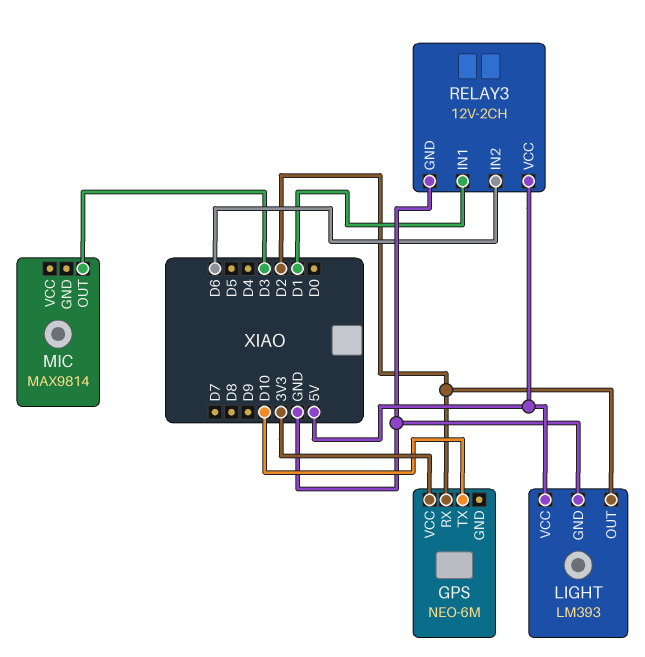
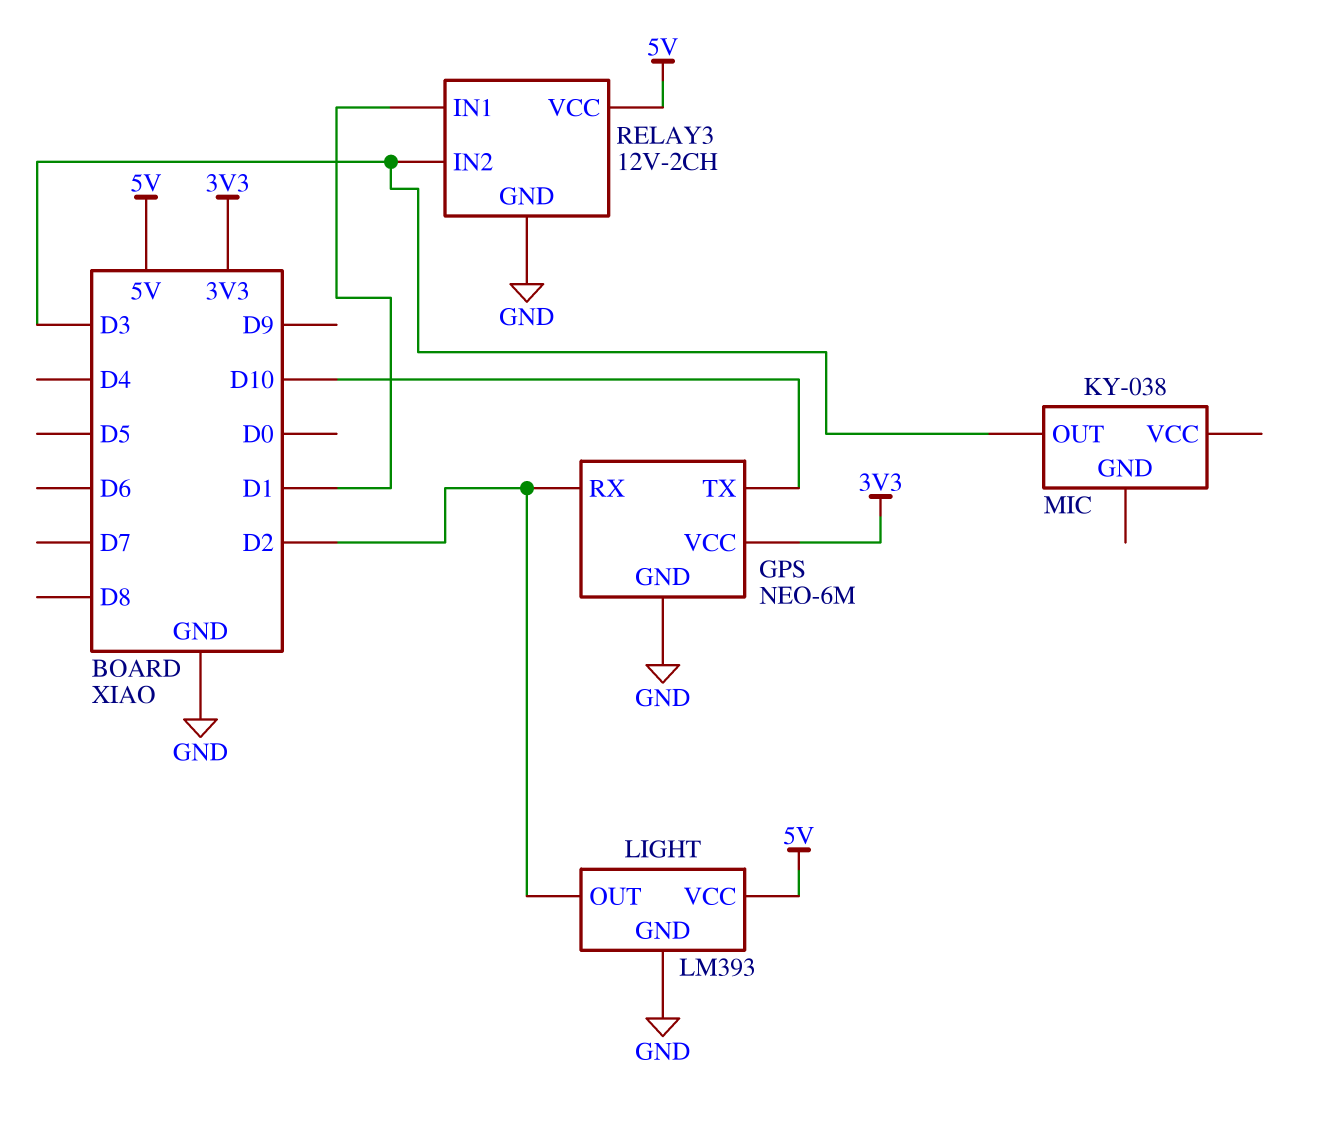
GPS pin GND: none -> GND
MIC: MAX9814 -> KY-038
RELAY3 pin IN2: D6 -> D3

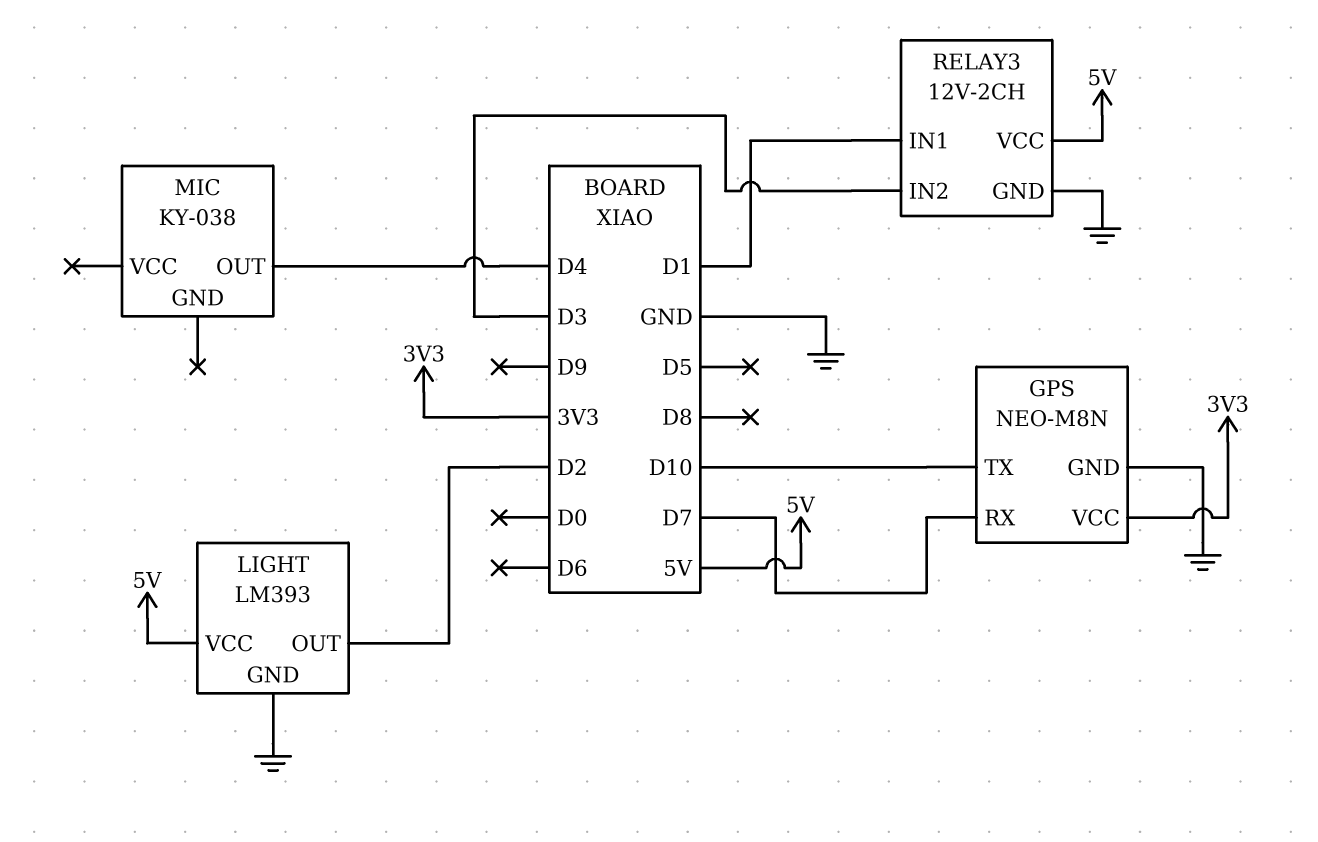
GPS: NEO-6M -> NEO-M8N
GPS pin RX: D2 -> D7
MIC pin OUT: D3 -> D4

